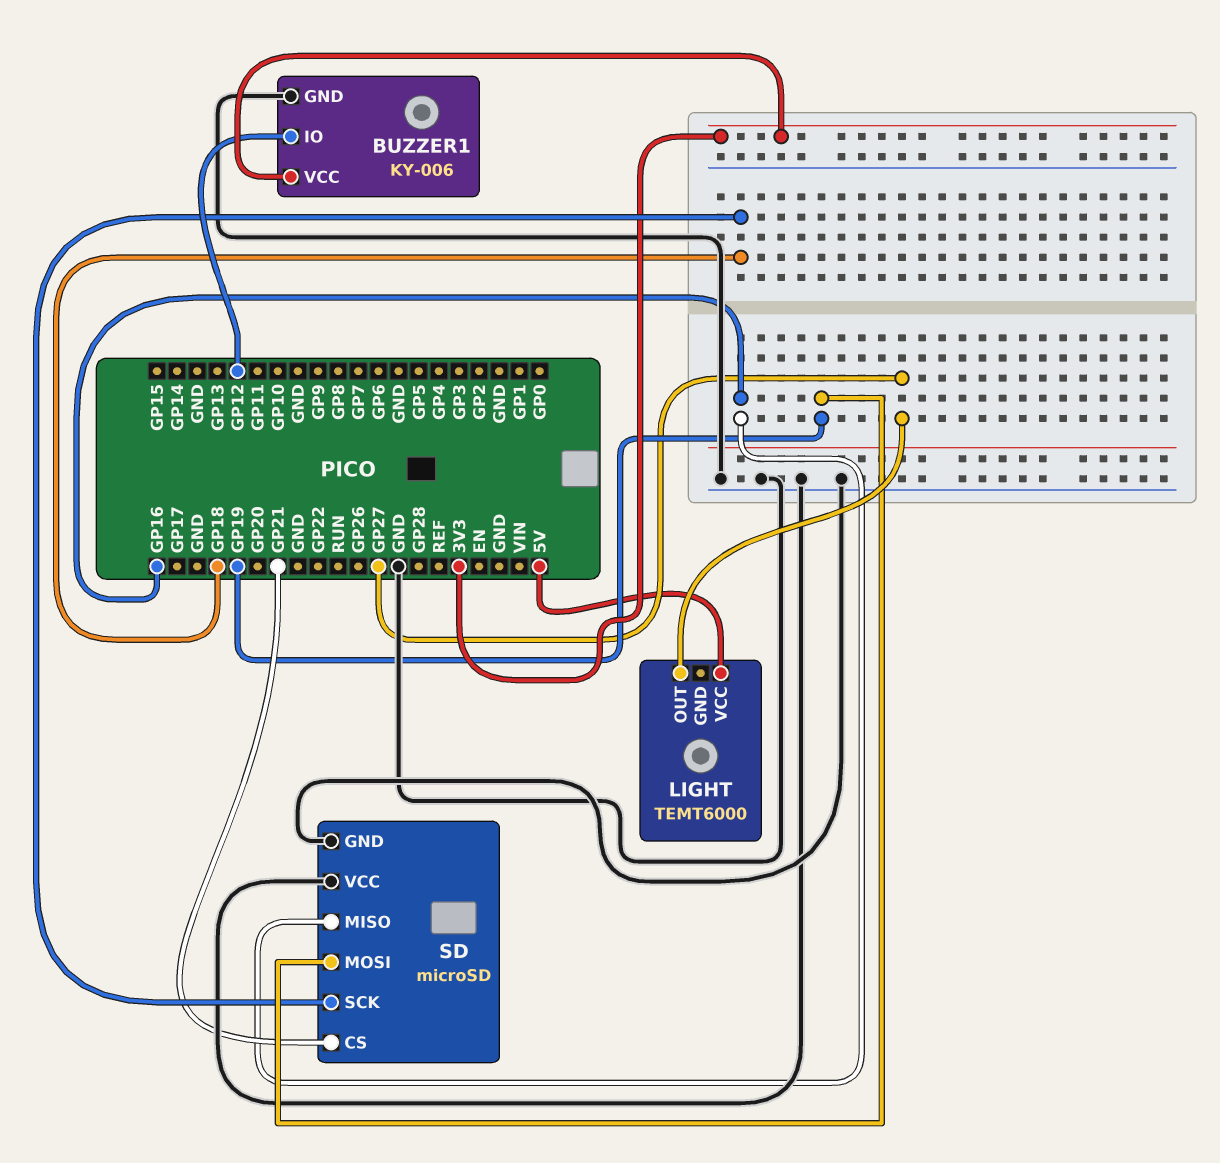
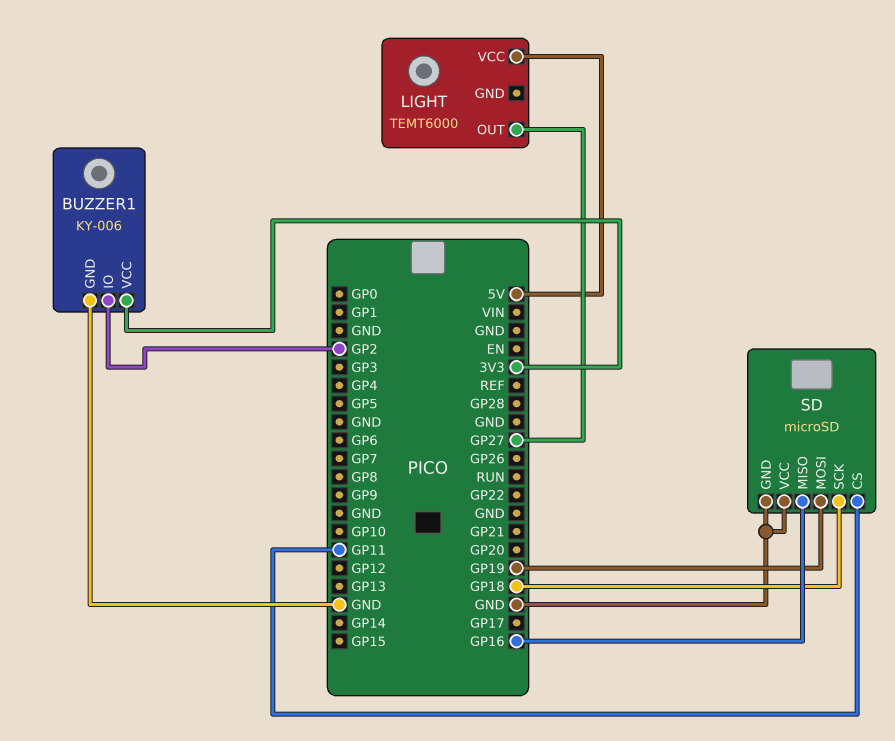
BUZZER1 pin IO: GP12 -> GP2
SD pin CS: GP21 -> GP11

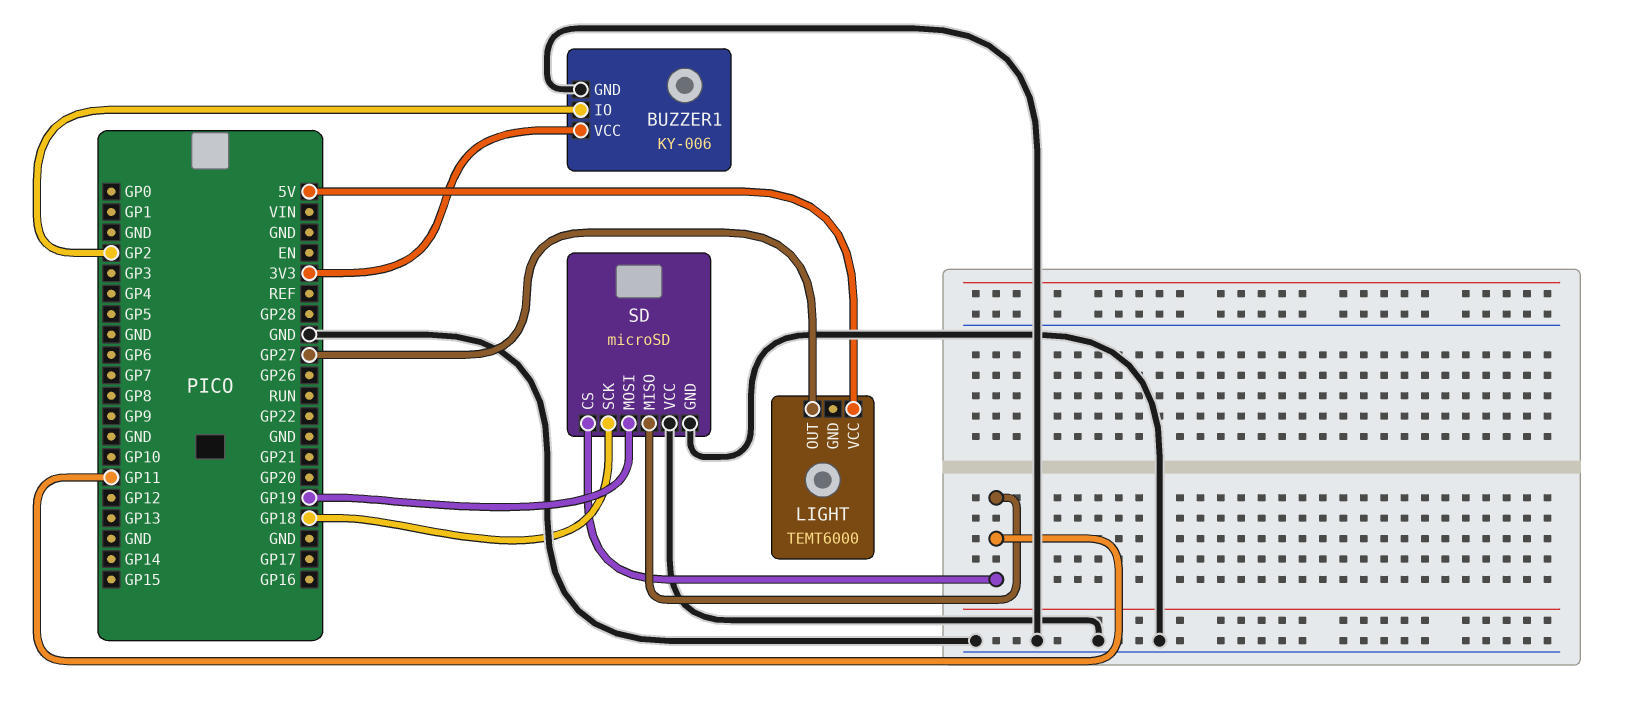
SD pin MISO: GP16 -> GP11

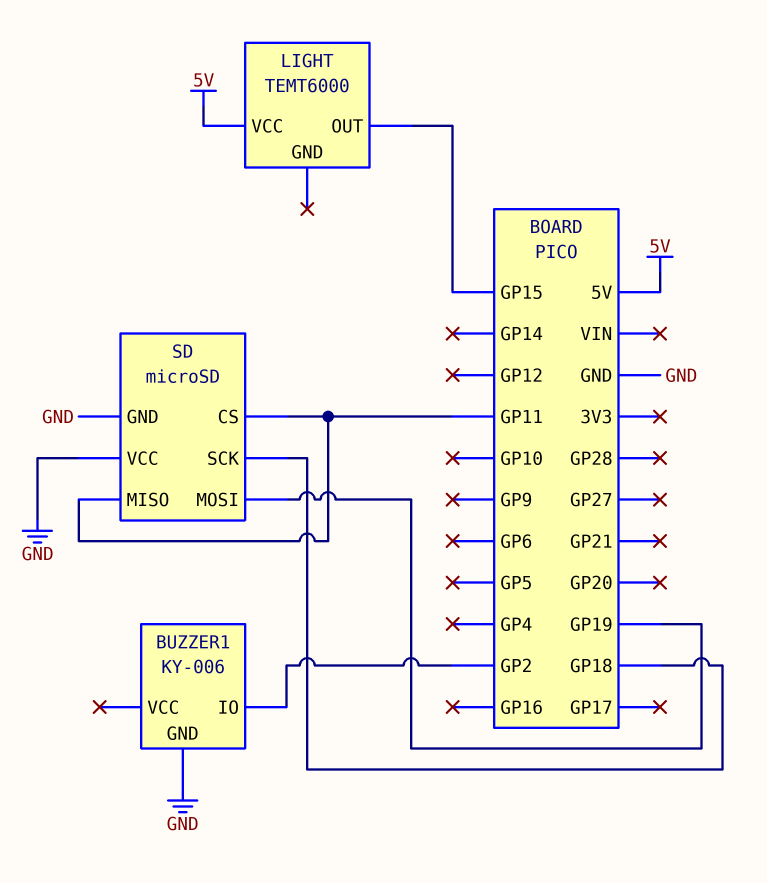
BUZZER1 pin VCC: 3V3 -> none
LIGHT pin OUT: GP27 -> GP15

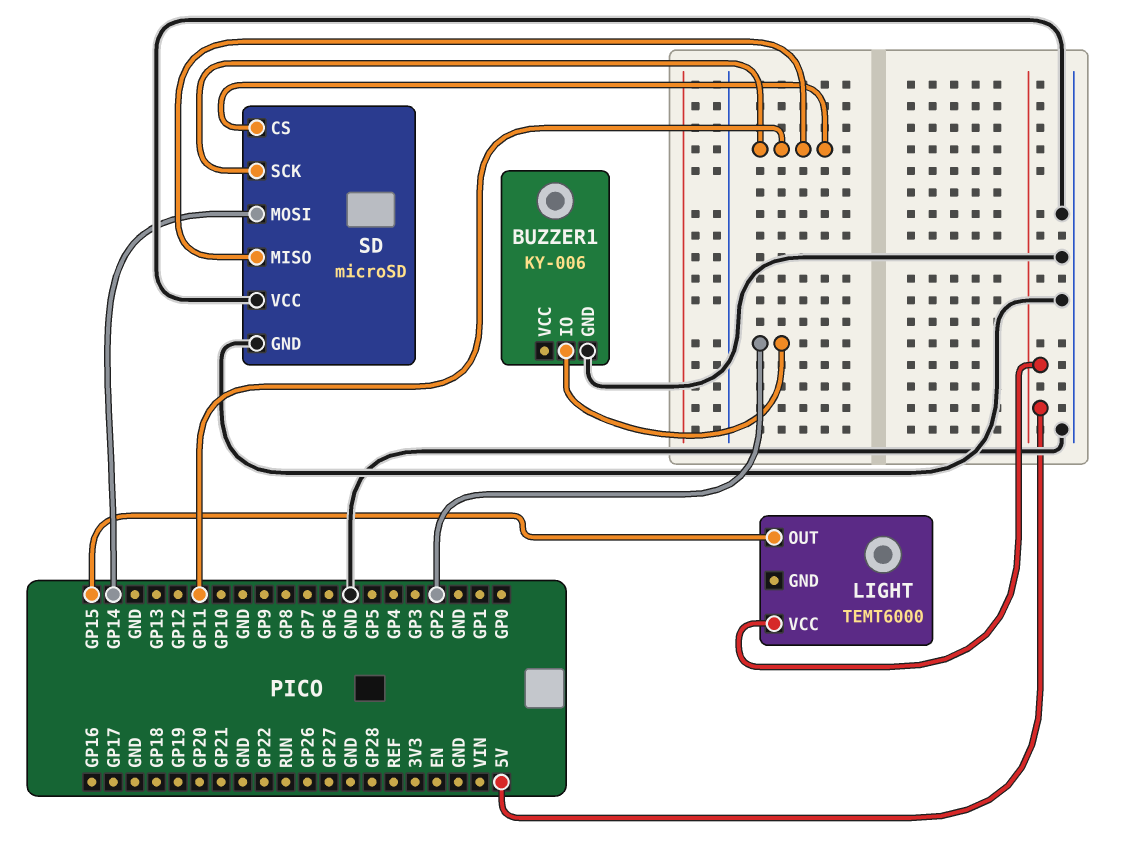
SD pin MOSI: GP19 -> GP14
SD pin SCK: GP18 -> GP11

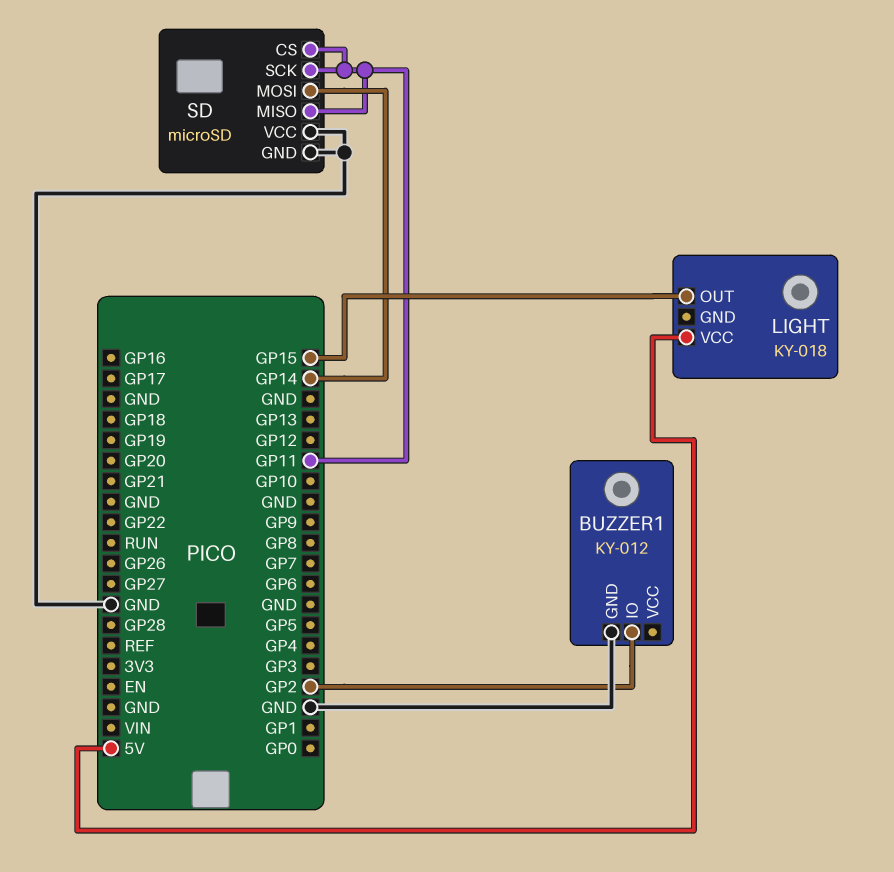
BUZZER1: KY-006 -> KY-012
LIGHT: TEMT6000 -> KY-018

